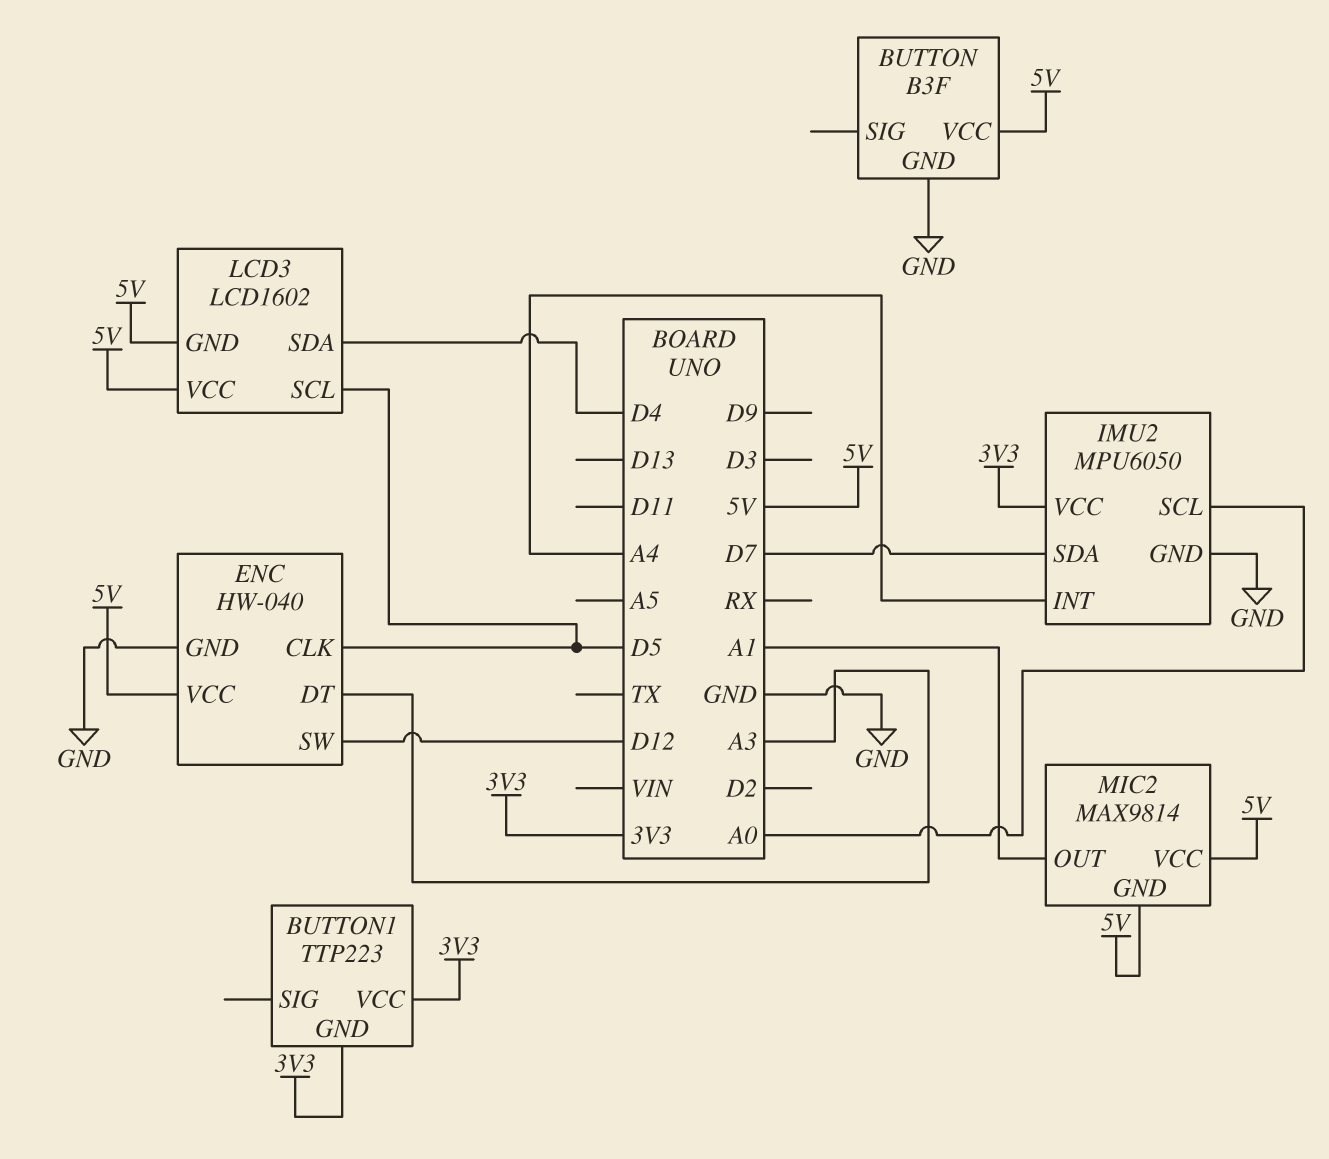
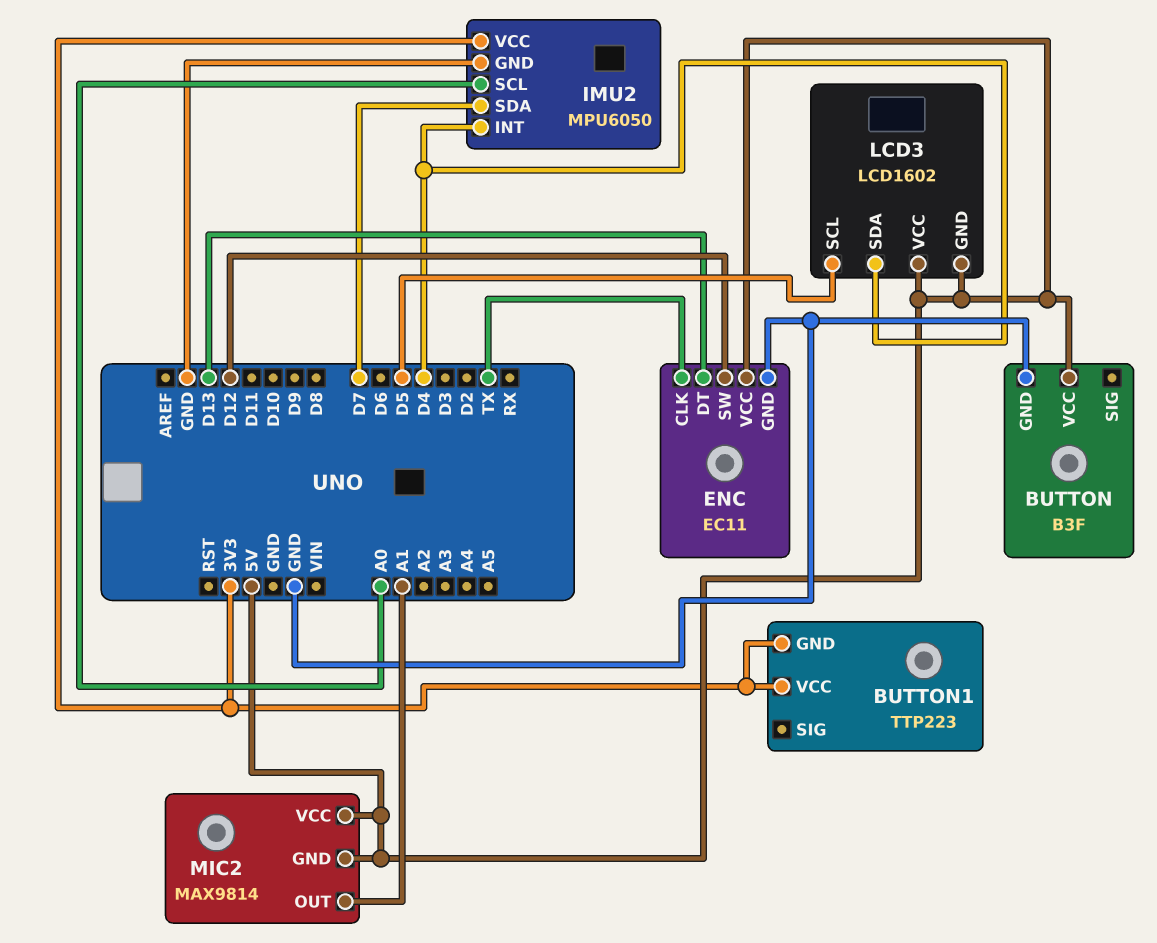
ENC: HW-040 -> EC11
ENC pin CLK: D5 -> TX
ENC pin DT: A3 -> D13
IMU2 pin INT: A4 -> D4

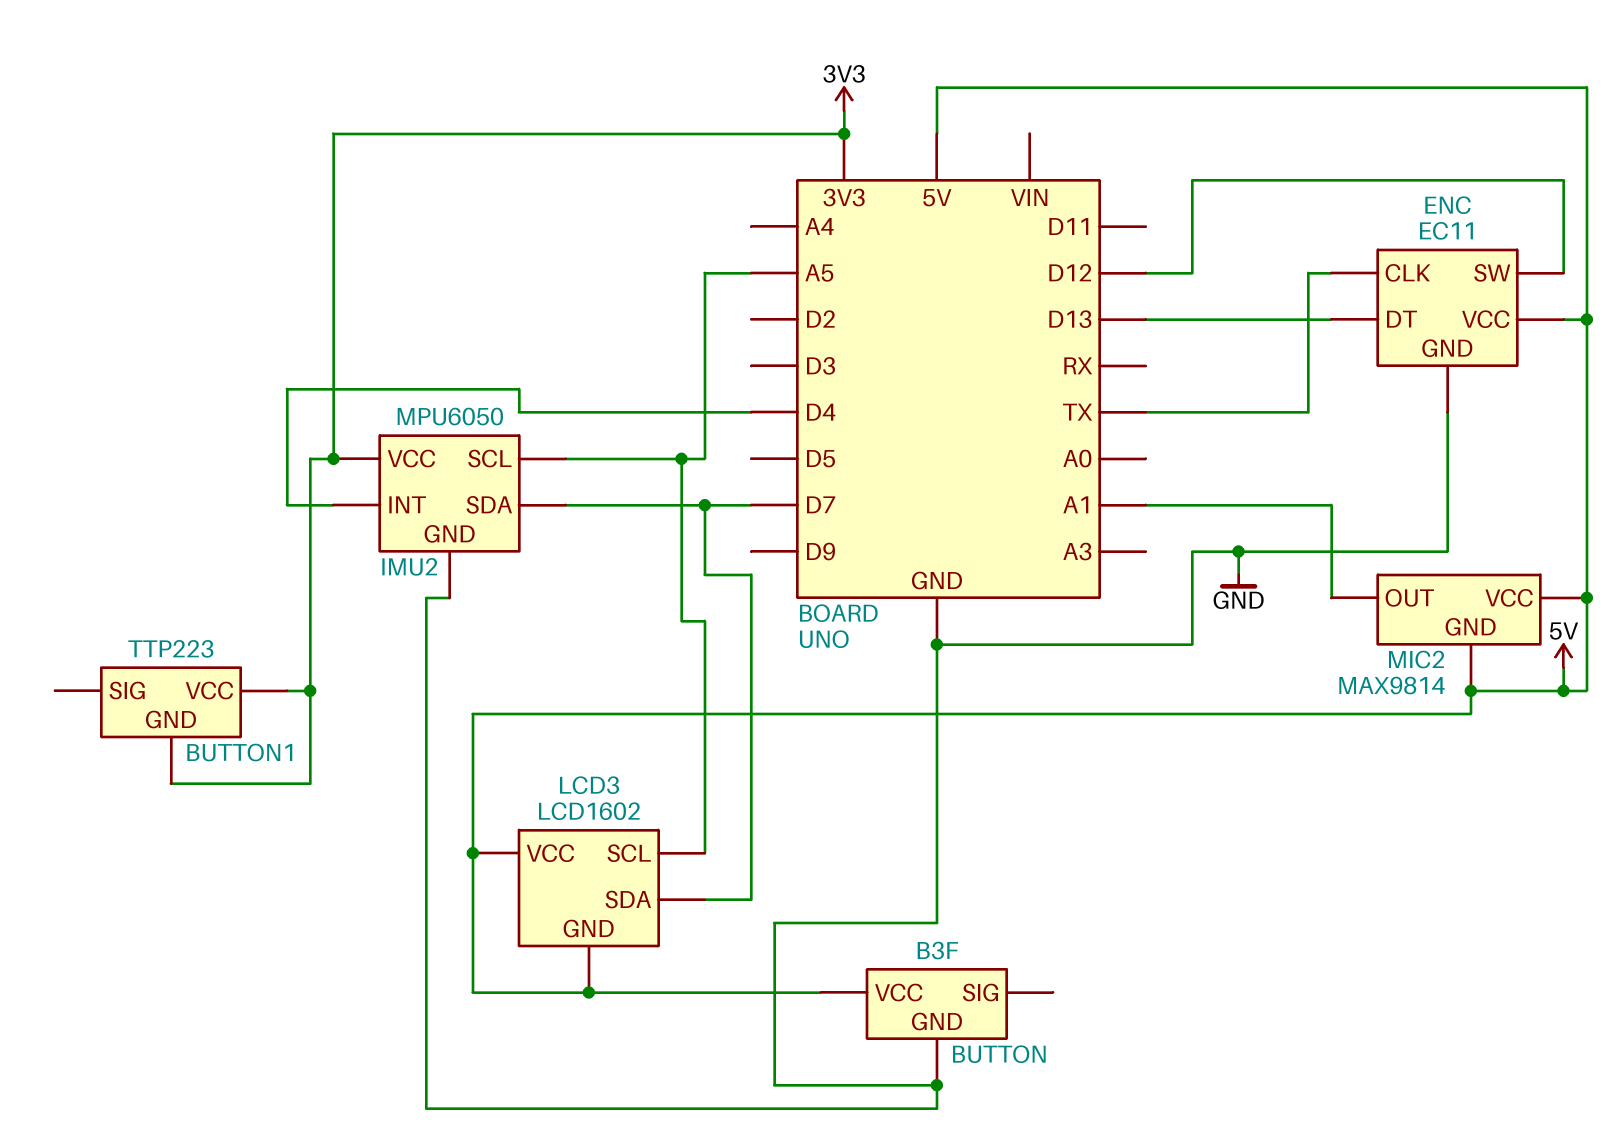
IMU2 pin SCL: A0 -> A5
LCD3 pin SCL: D5 -> A5
LCD3 pin SDA: D4 -> D7

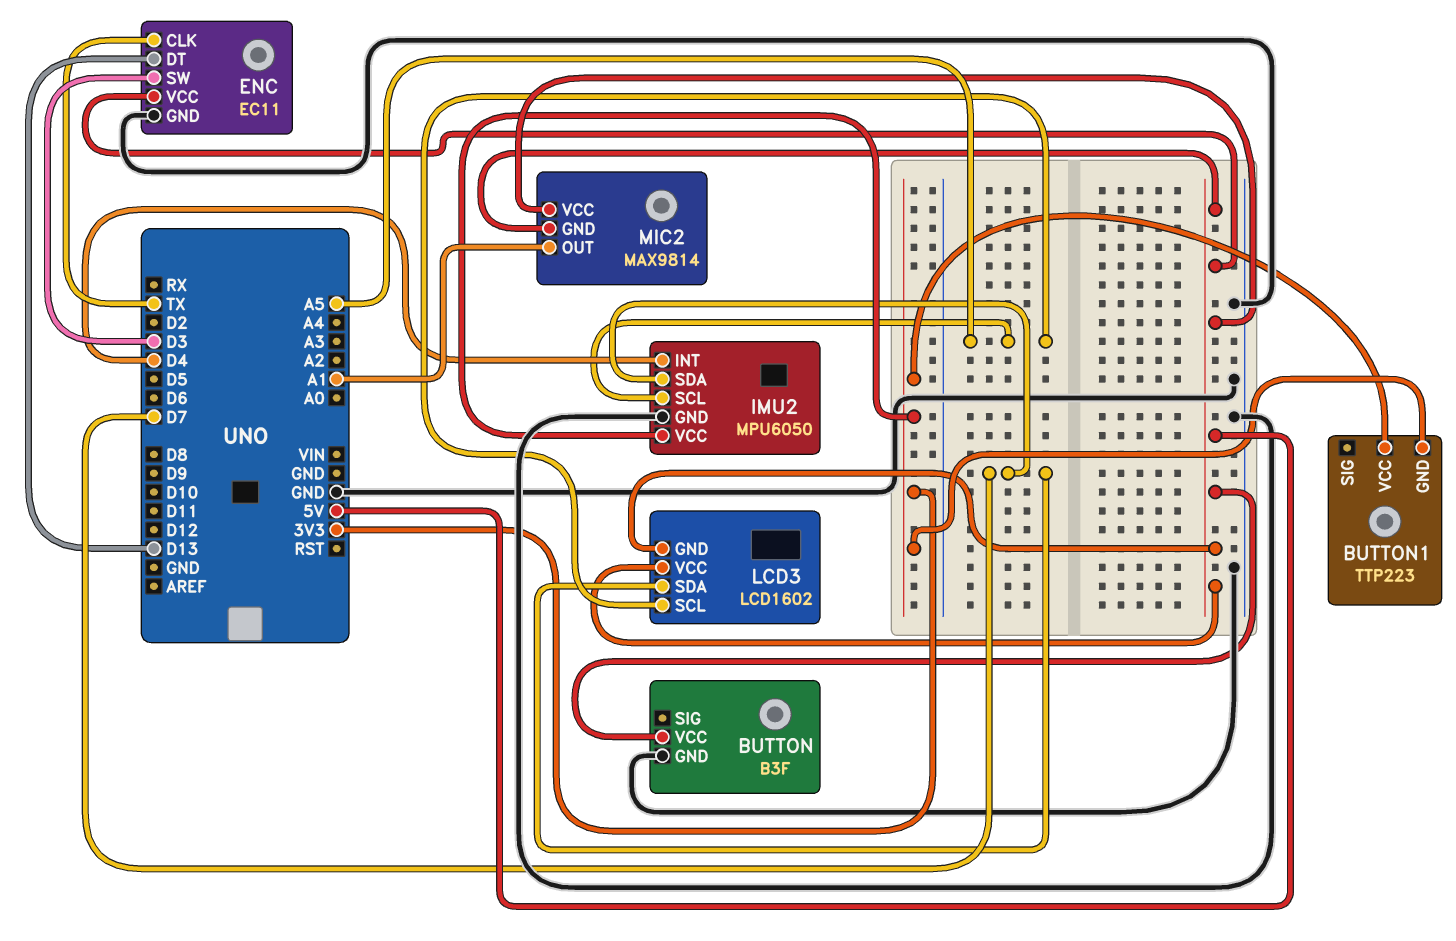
ENC pin SW: D12 -> D3

